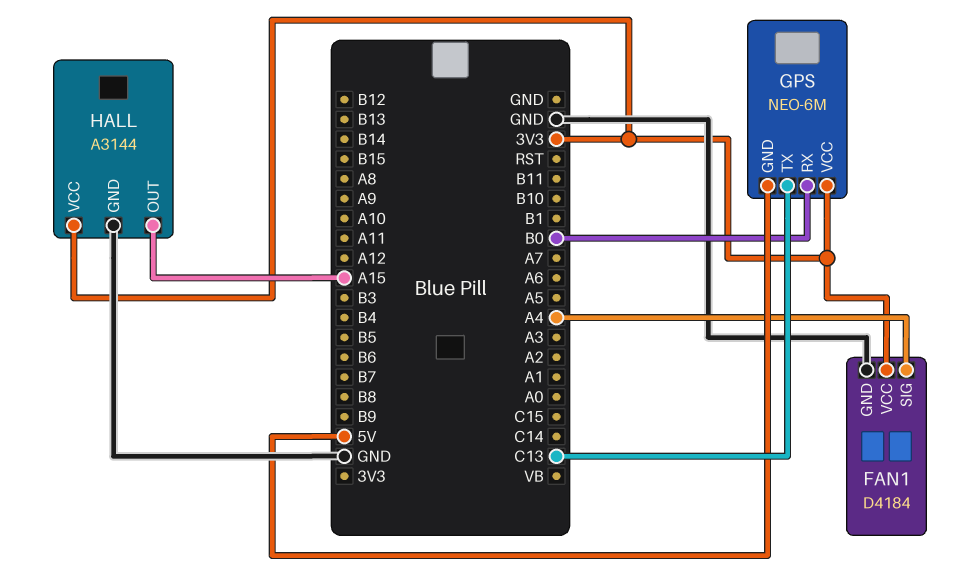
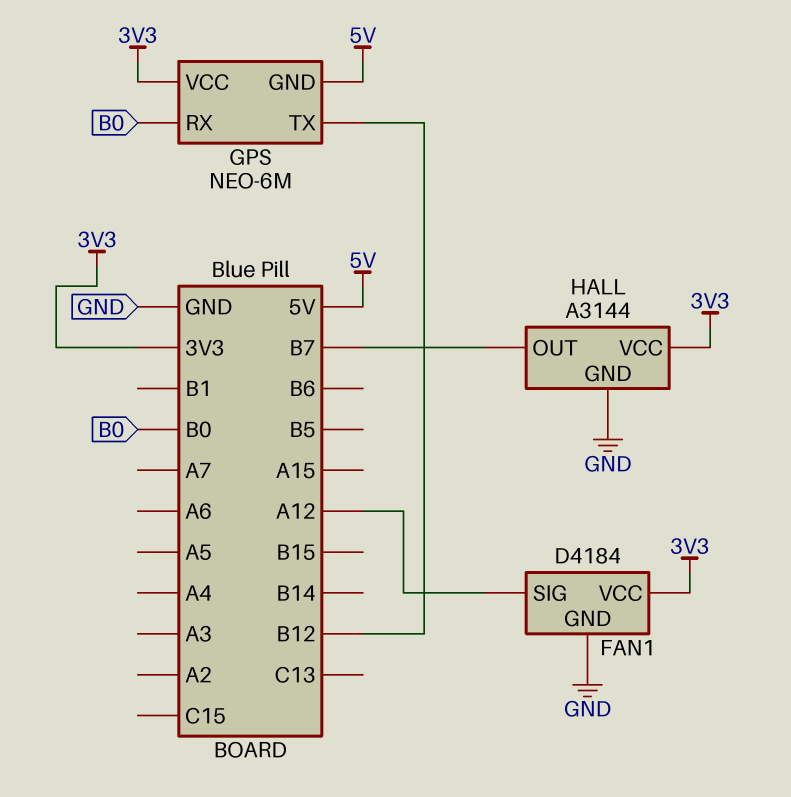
FAN1 pin SIG: A4 -> A12
GPS pin TX: C13 -> B12
HALL pin OUT: A15 -> B7

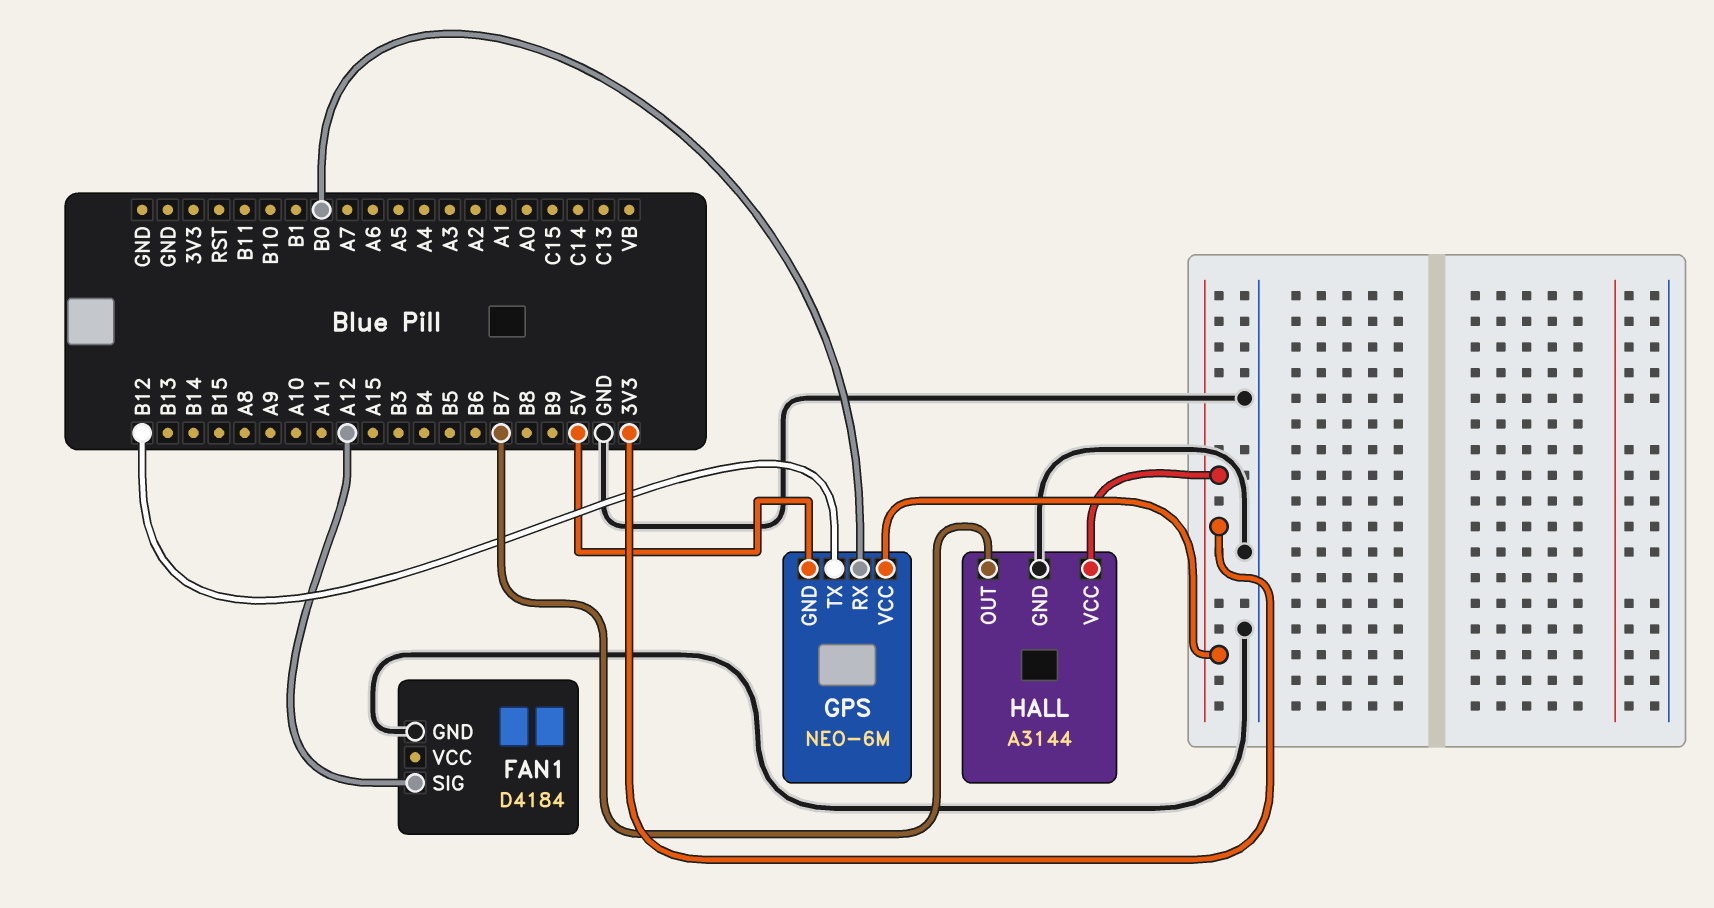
FAN1 pin VCC: 3V3 -> none

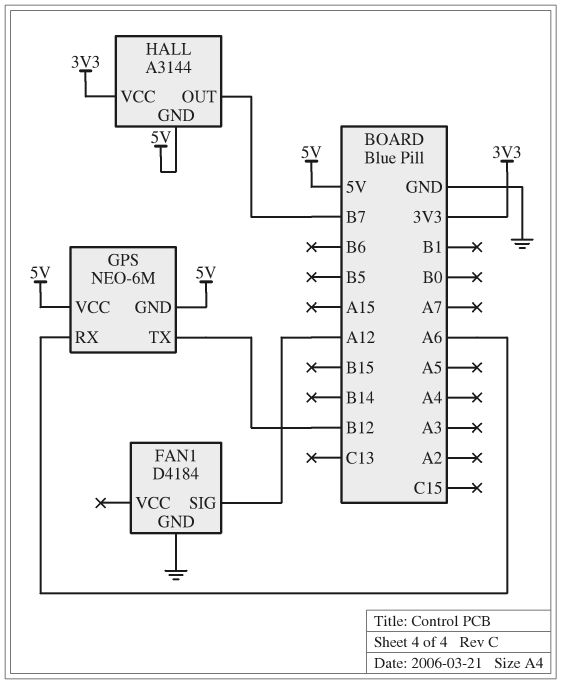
GPS pin RX: B0 -> A6
GPS pin VCC: 3V3 -> 5V
HALL pin GND: GND -> 5V

